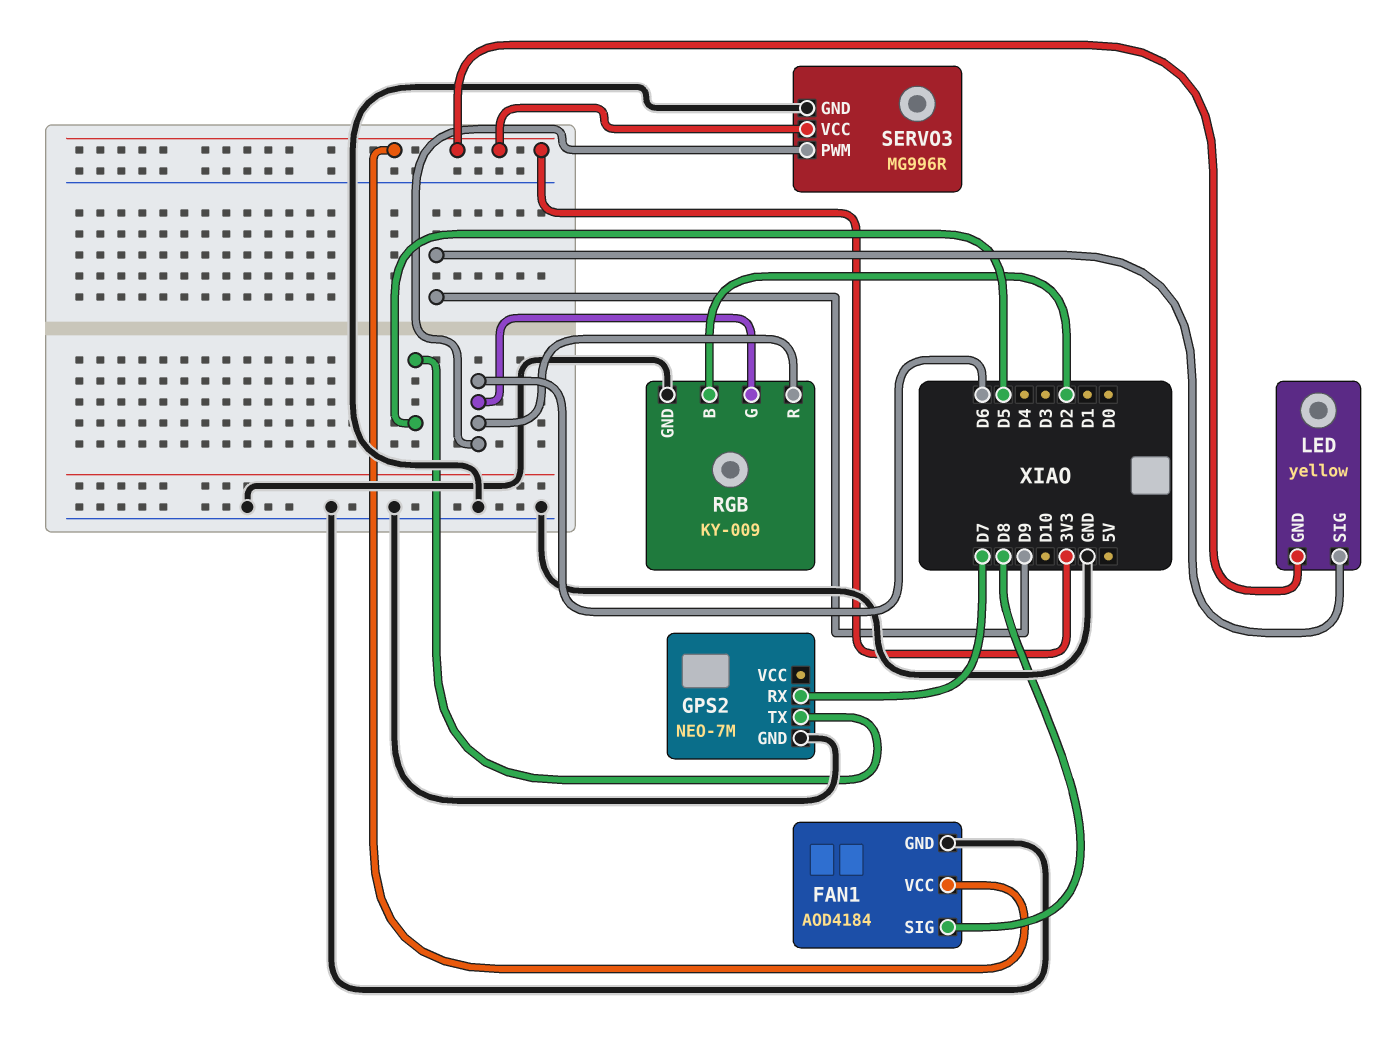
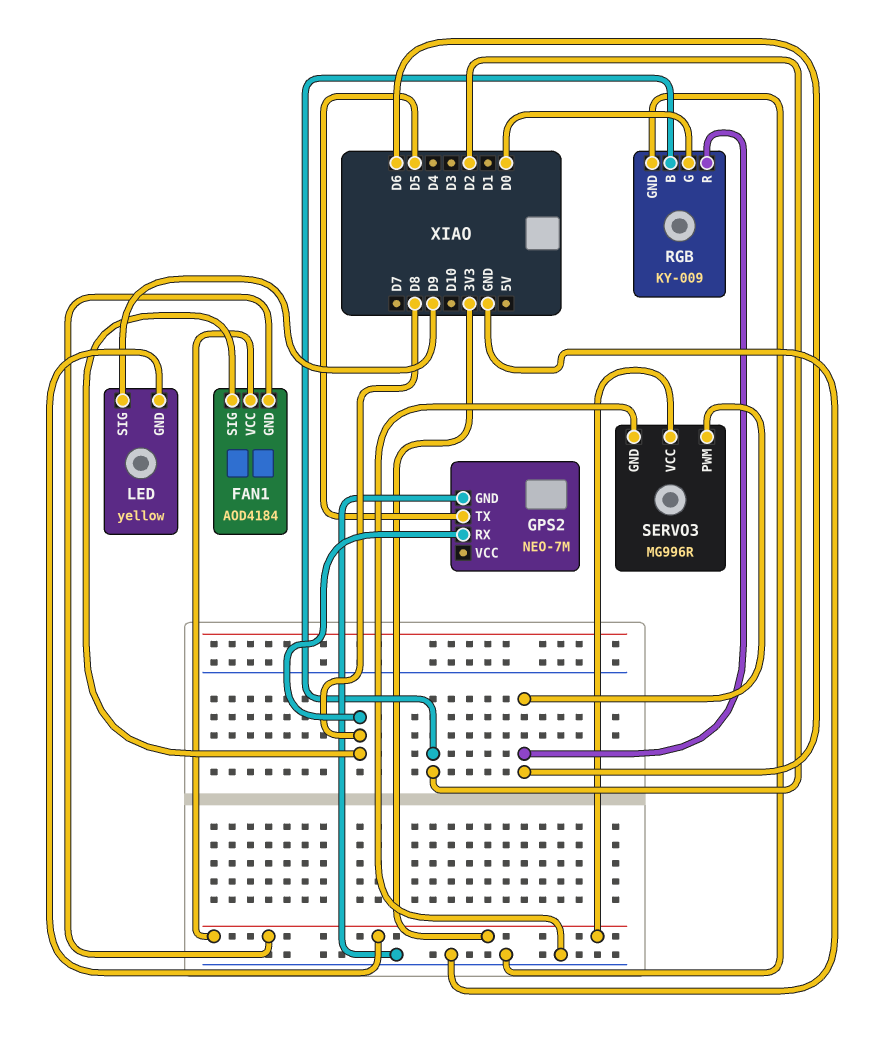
FAN1 pin GND: GND -> 3V3
GPS2 pin RX: D7 -> D8
RGB pin G: D6 -> D0

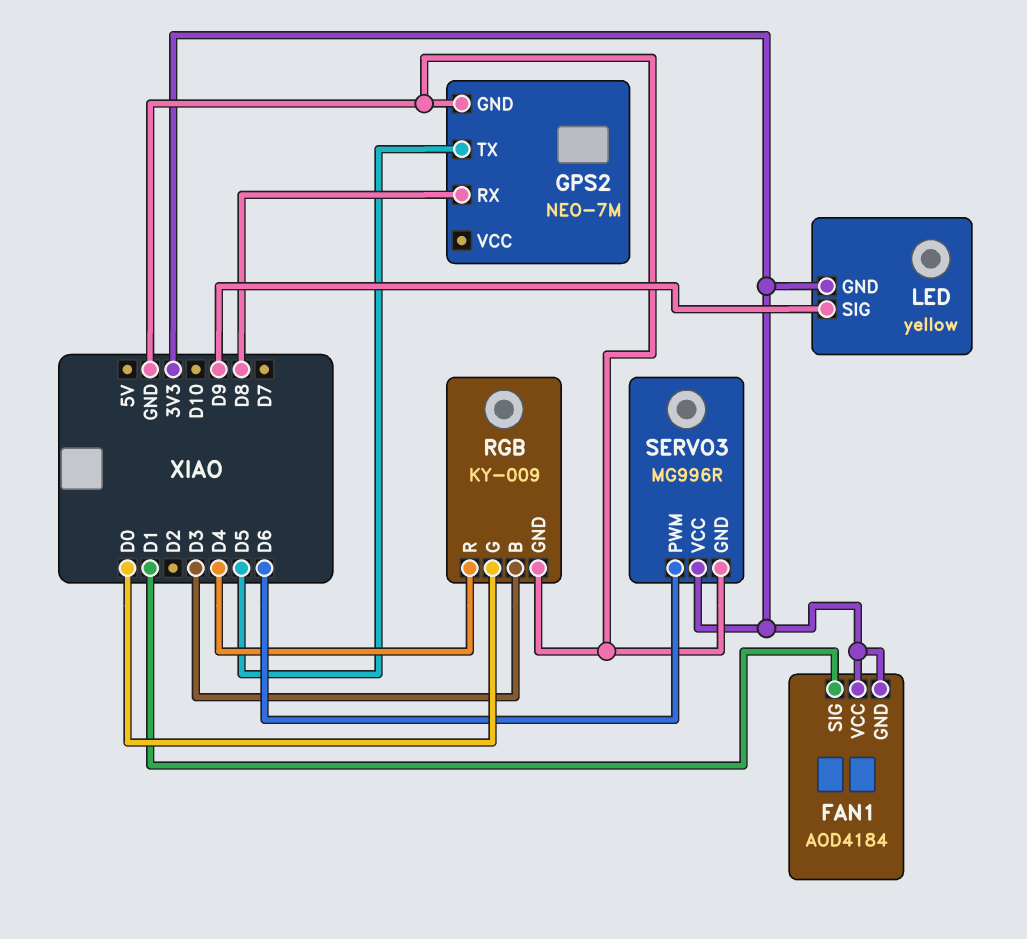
FAN1 pin SIG: D8 -> D1
RGB pin B: D2 -> D3
RGB pin R: D6 -> D4

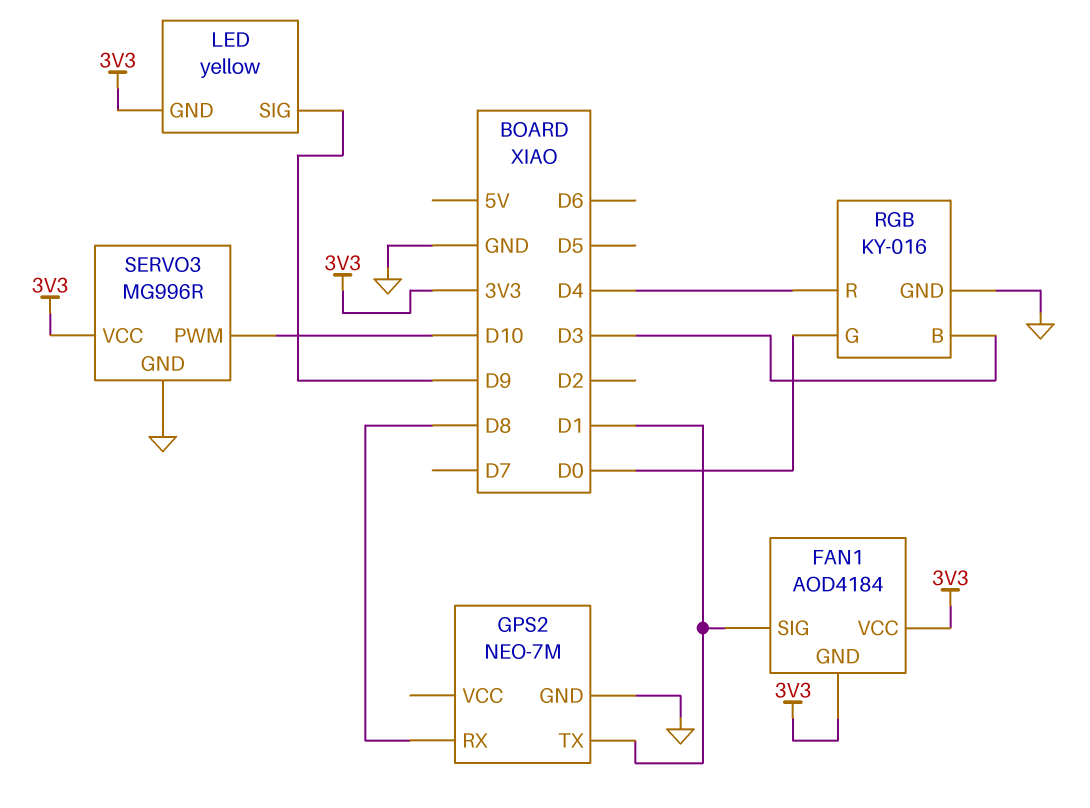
GPS2 pin TX: D5 -> D1
RGB: KY-009 -> KY-016
SERVO3 pin PWM: D6 -> D10

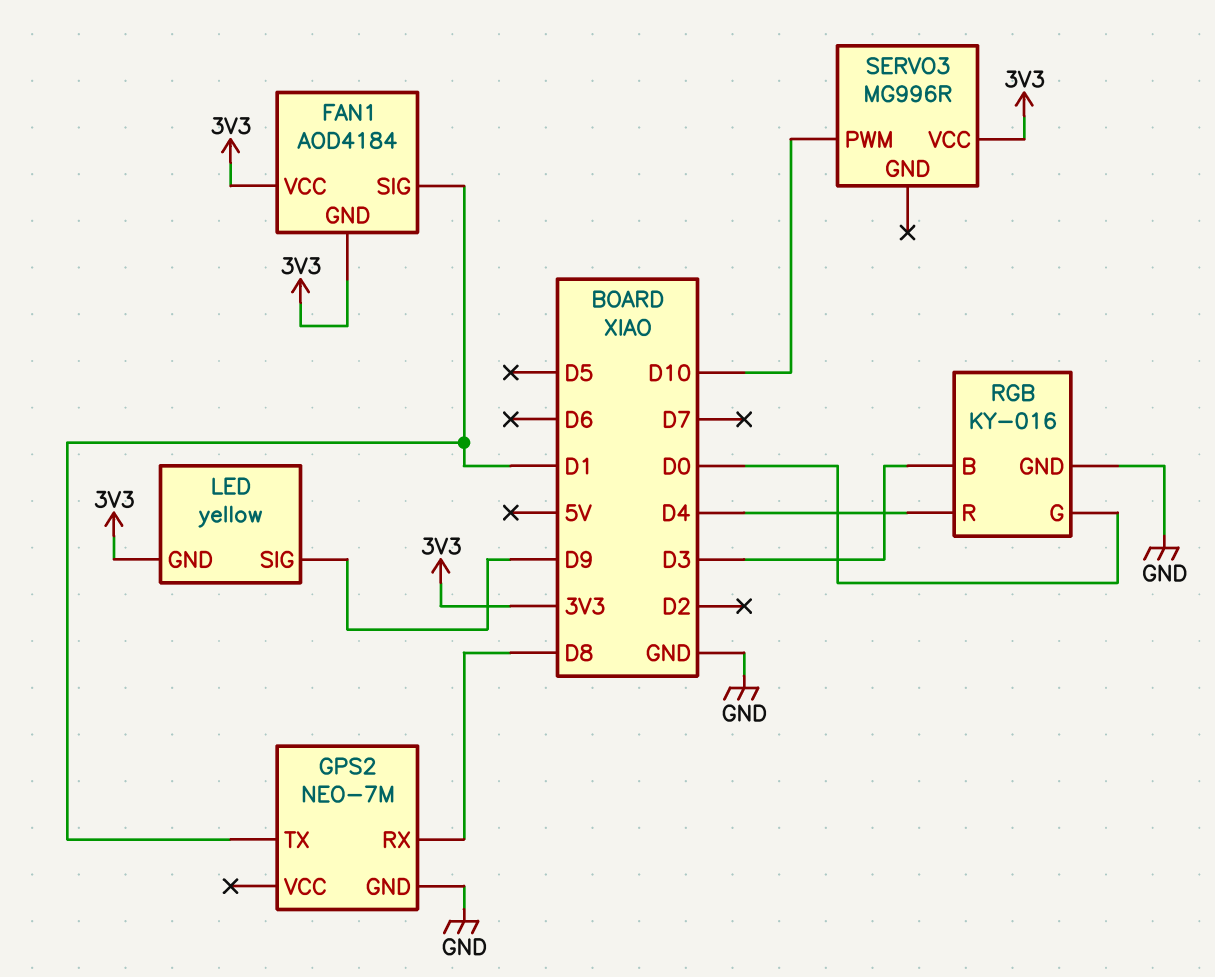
SERVO3 pin GND: GND -> none

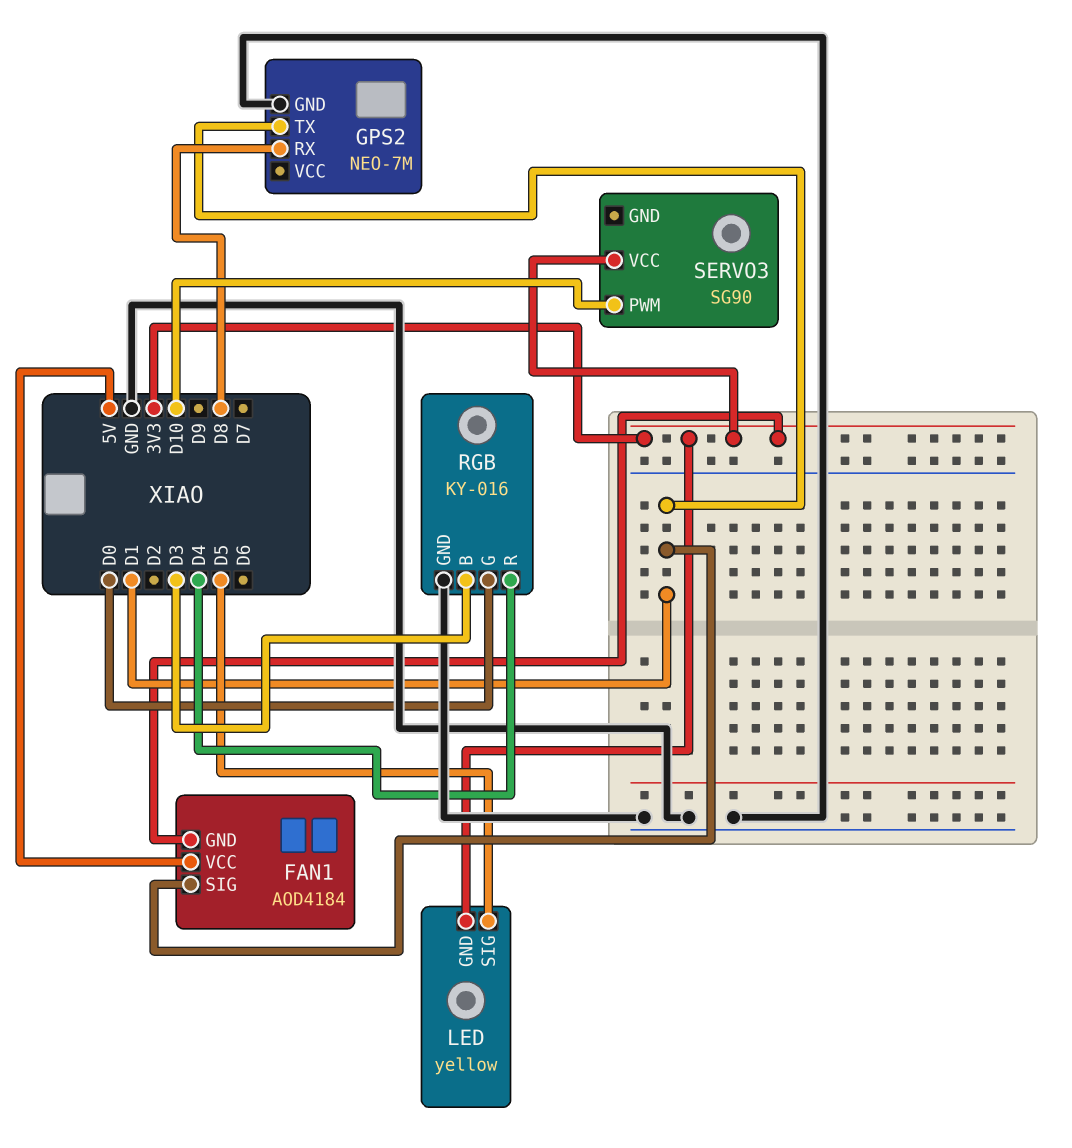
FAN1 pin VCC: 3V3 -> 5V
LED pin SIG: D9 -> D5
SERVO3: MG996R -> SG90

